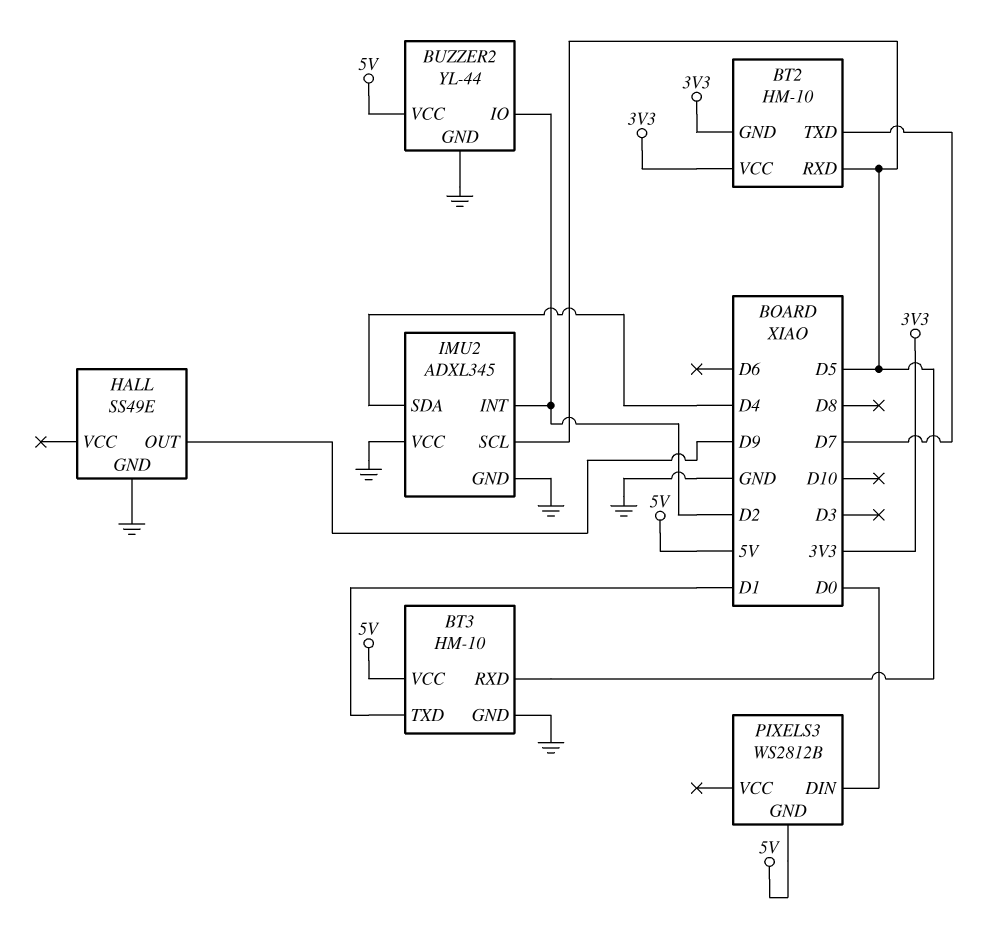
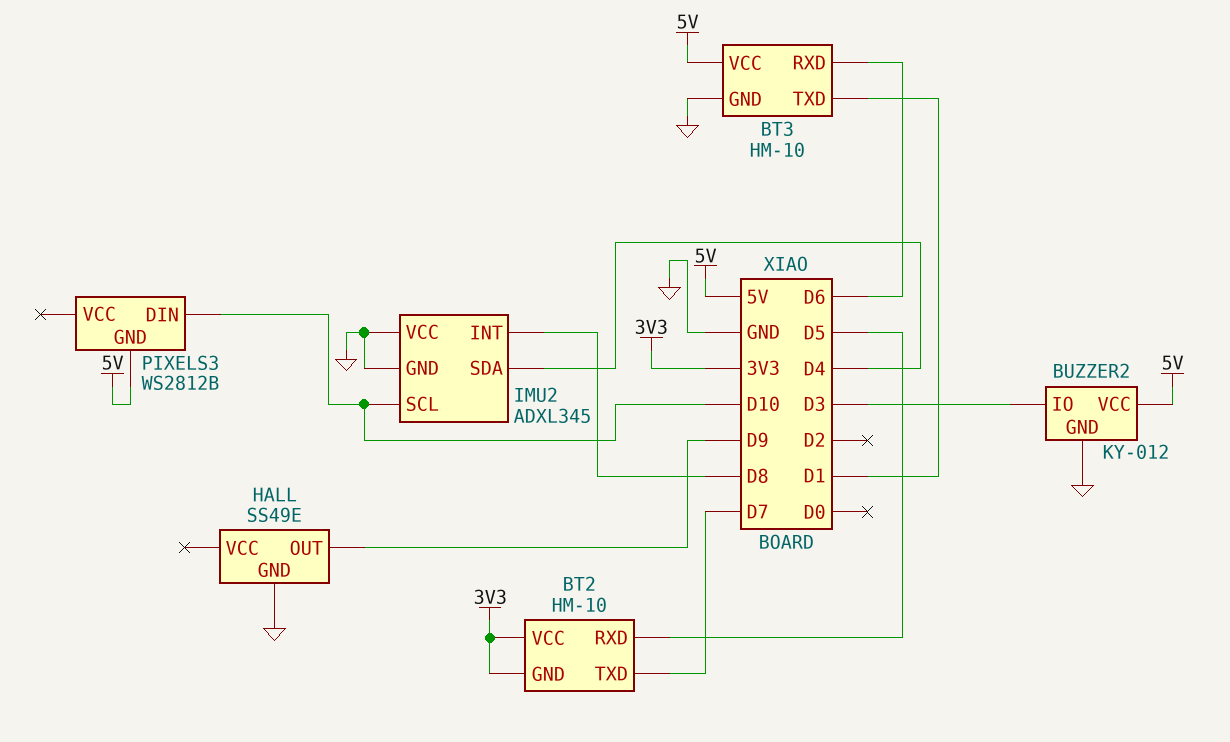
BT3 pin RXD: D5 -> D6
BUZZER2: YL-44 -> KY-012
BUZZER2 pin IO: D2 -> D3
IMU2 pin INT: D2 -> D8
IMU2 pin SCL: D5 -> D10
PIXELS3 pin DIN: D0 -> D10

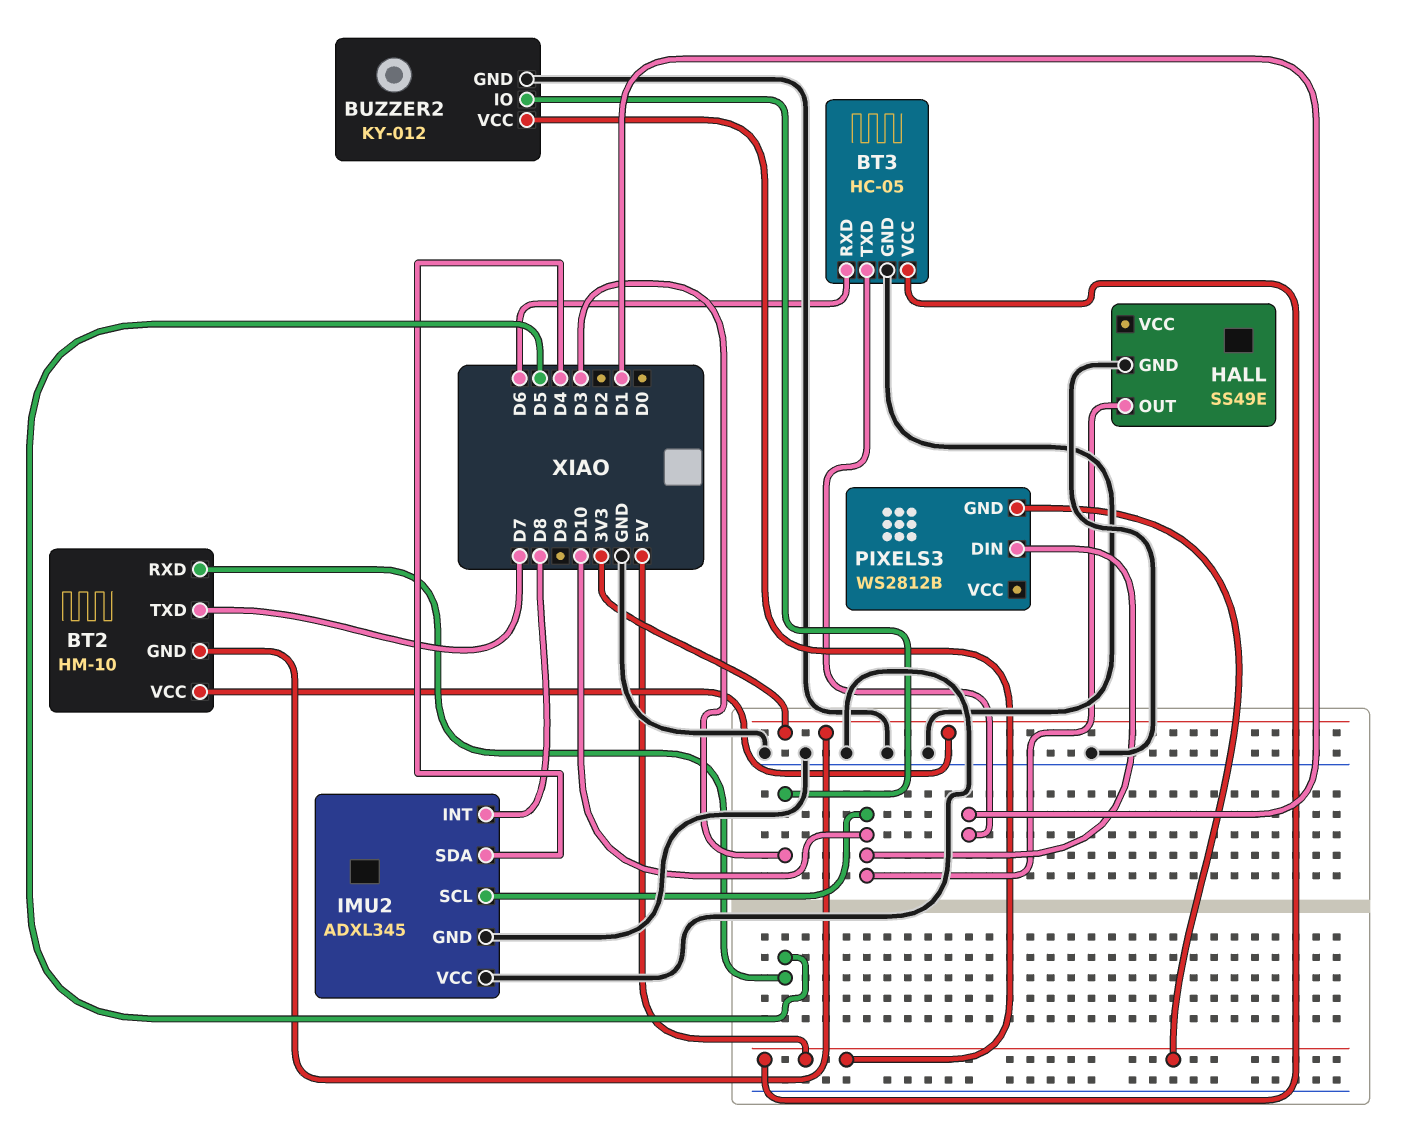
BT3: HM-10 -> HC-05
HALL pin OUT: D9 -> D10

